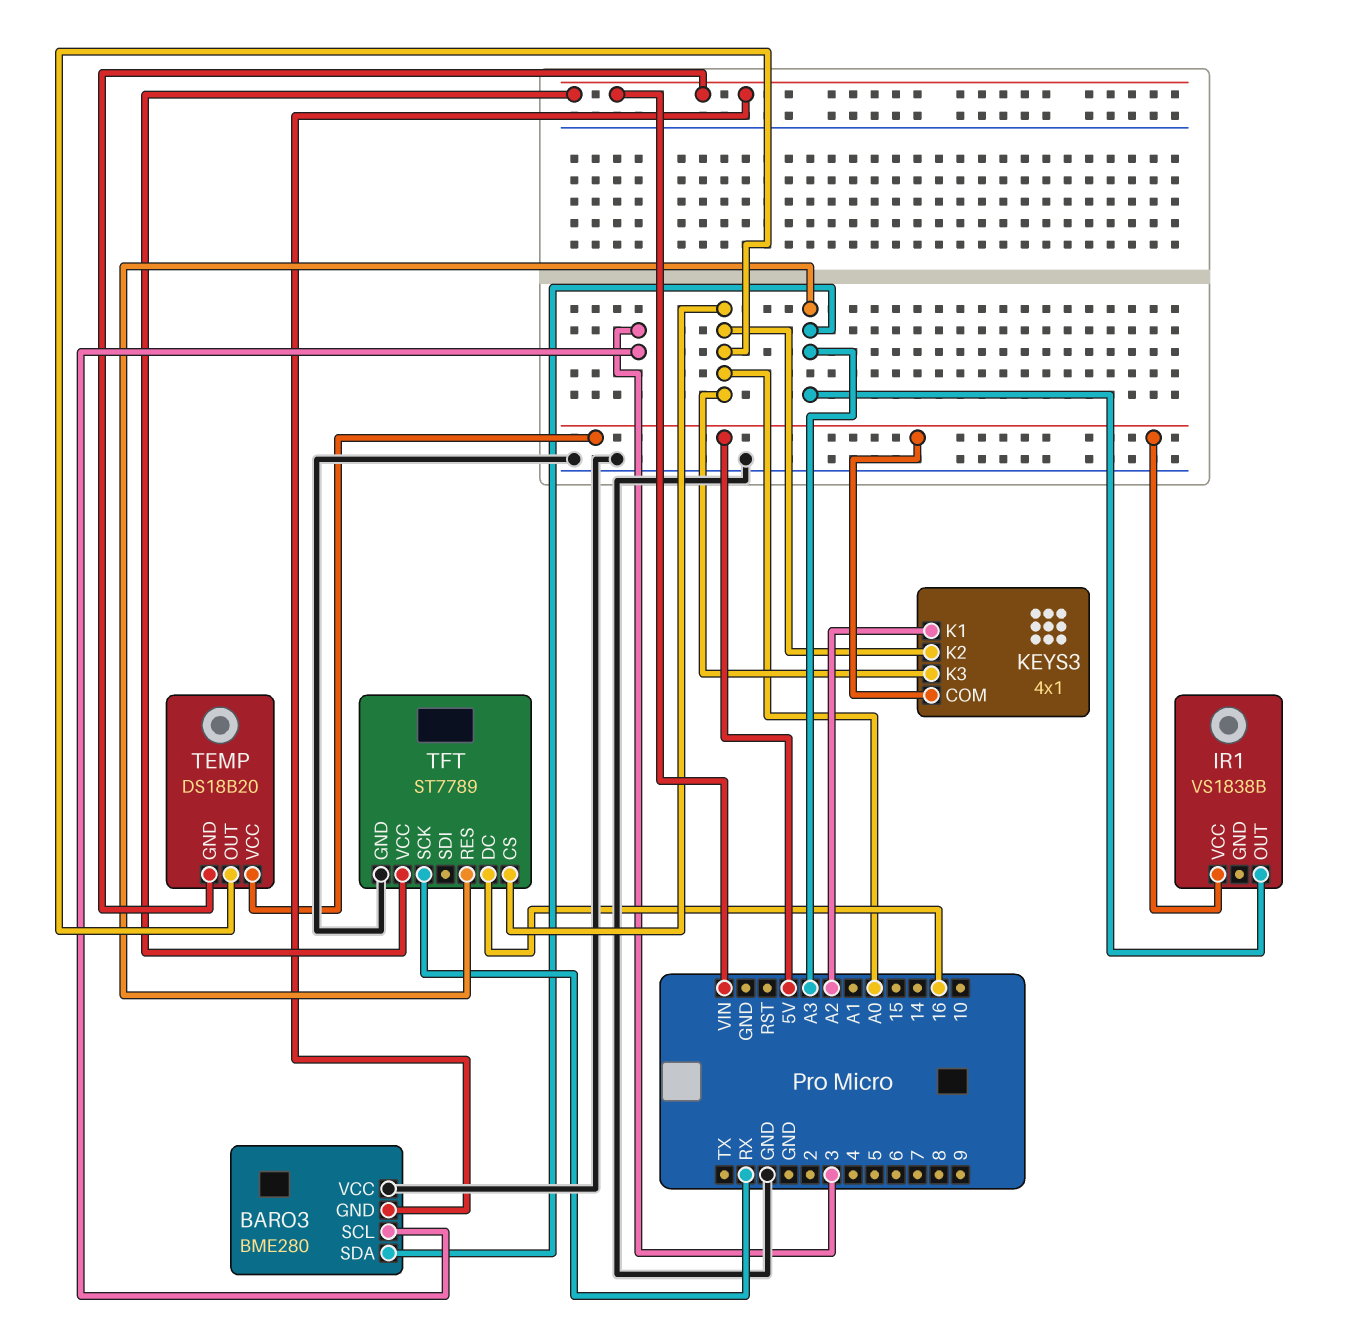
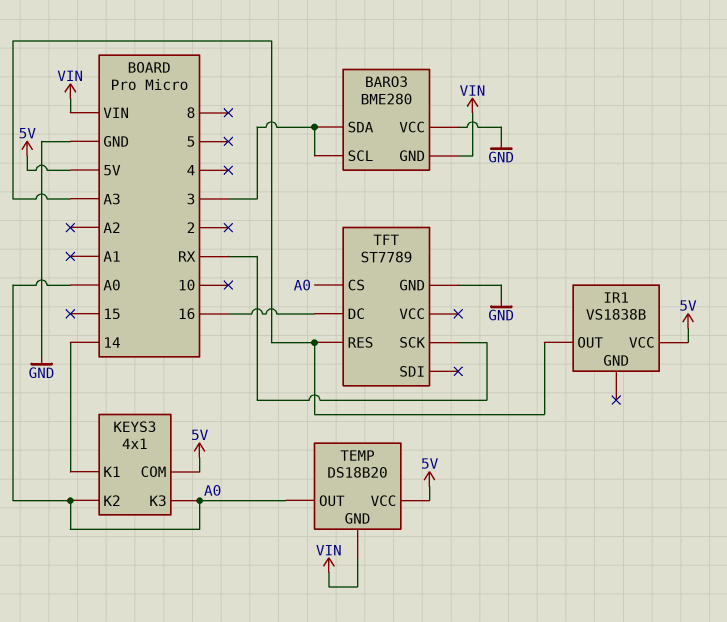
BARO3 pin SDA: A3 -> 3
KEYS3 pin K1: A2 -> 14
TFT pin VCC: VIN -> none

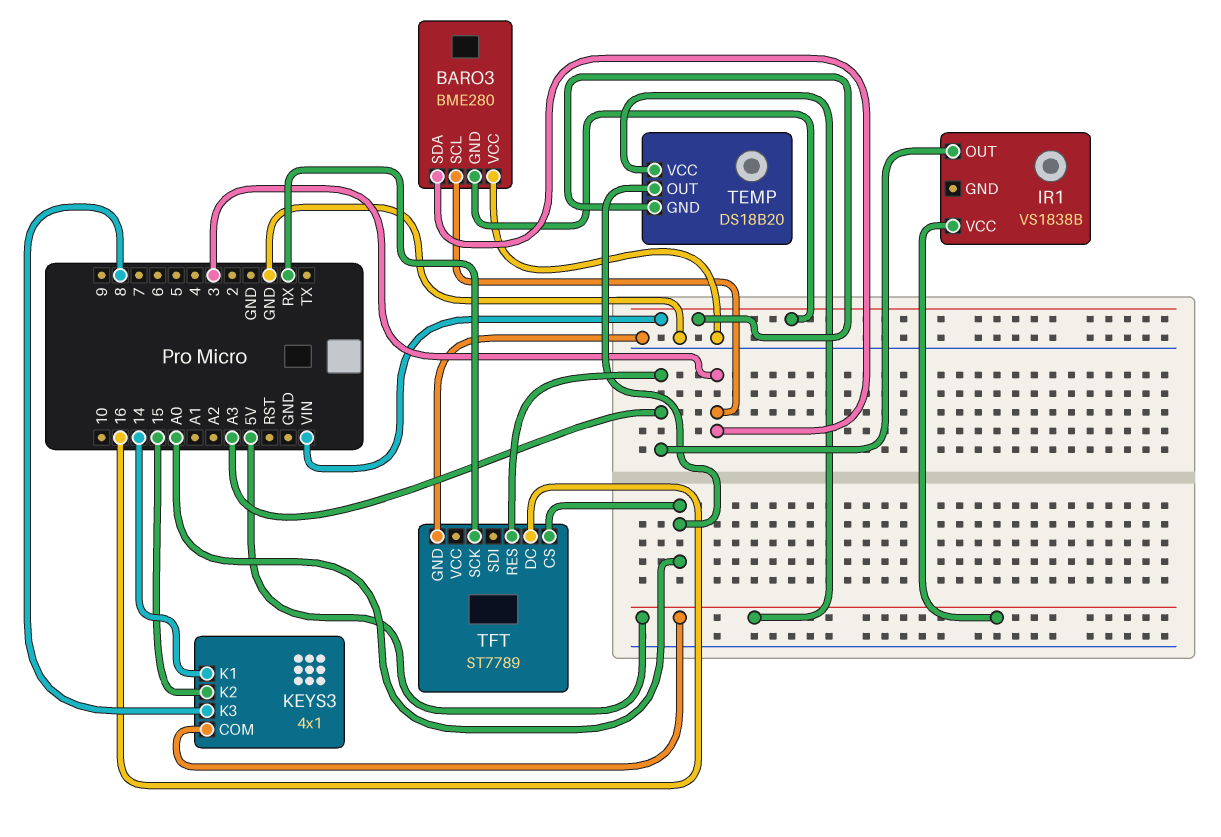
KEYS3 pin K2: A0 -> 15
KEYS3 pin K3: A0 -> 8

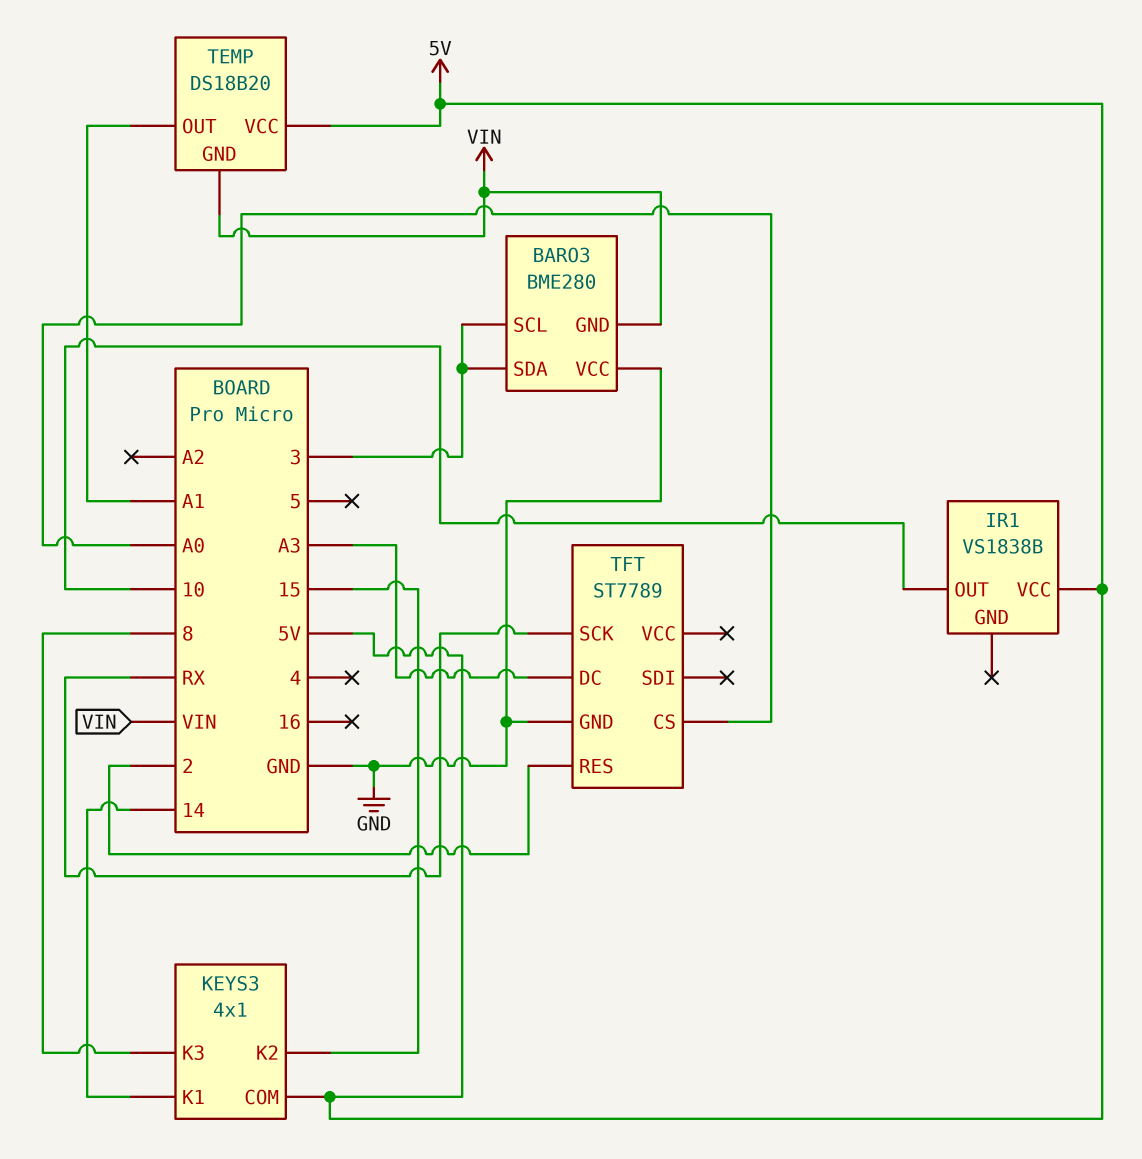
IR1 pin OUT: A3 -> 10
TEMP pin OUT: A0 -> A1
TFT pin DC: 16 -> A3
TFT pin RES: A3 -> 2

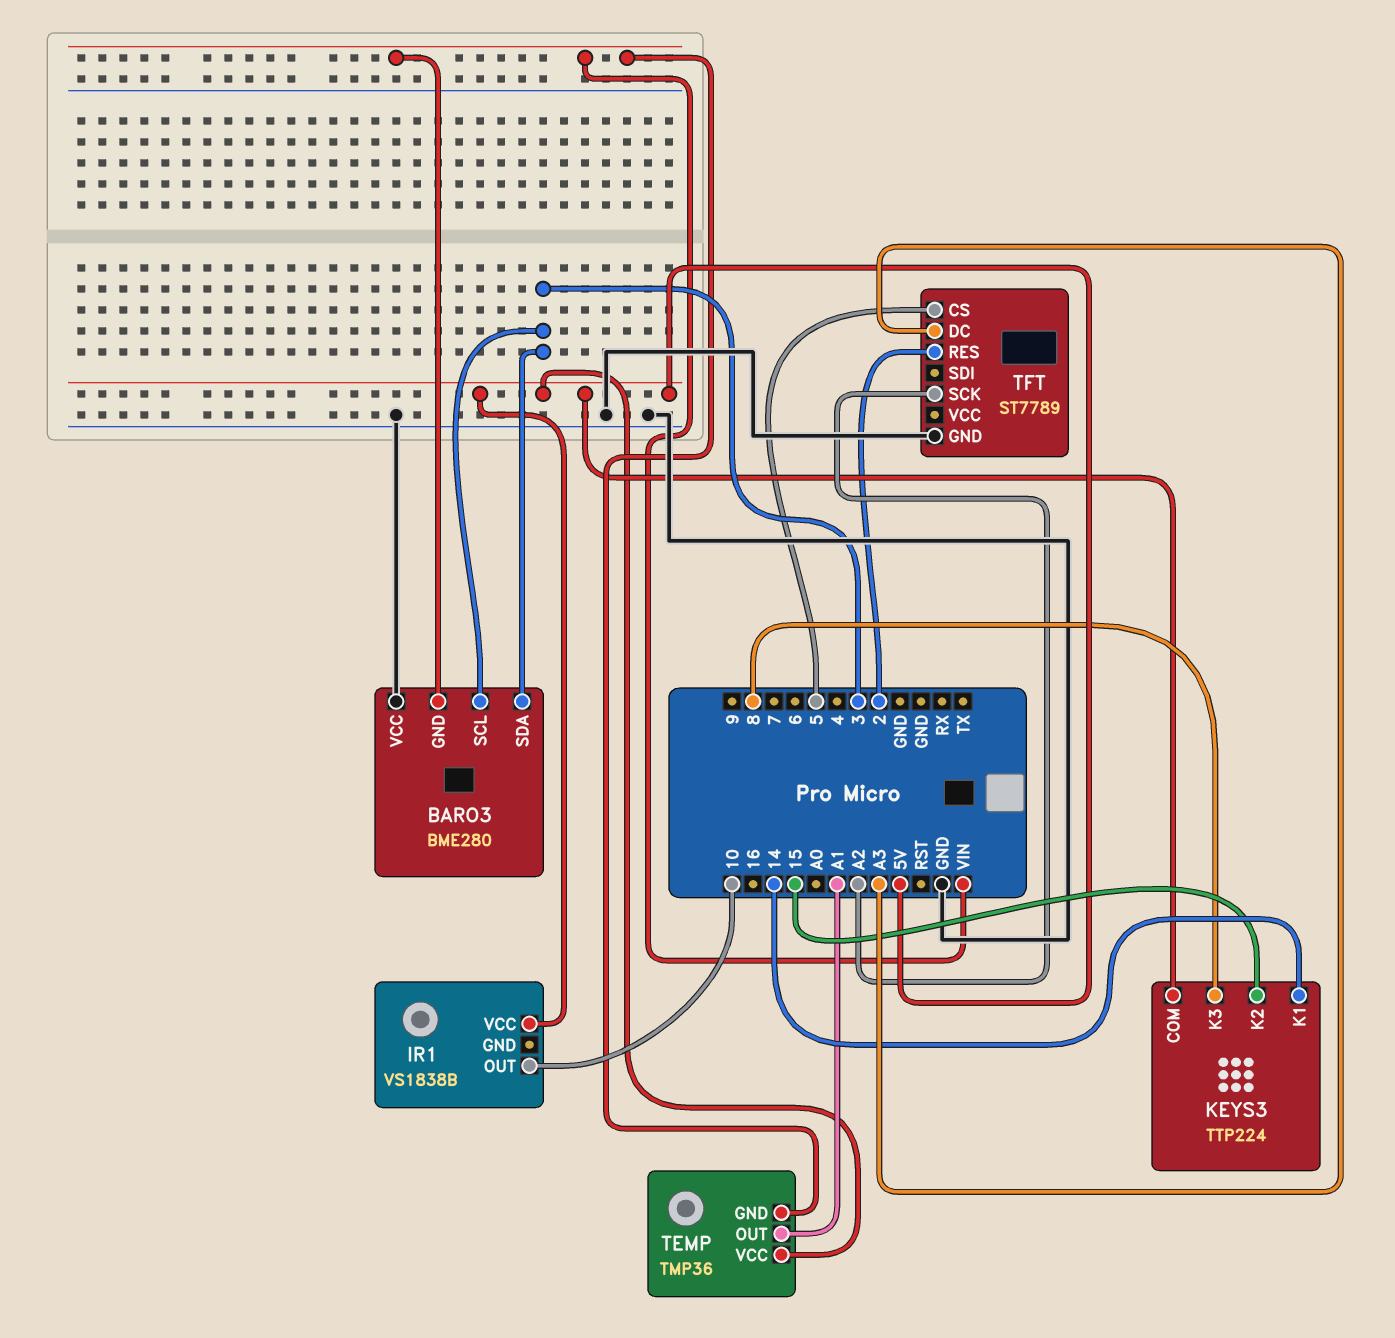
KEYS3: 4x1 -> TTP224
TEMP: DS18B20 -> TMP36
TFT pin CS: A0 -> 5
TFT pin SCK: RX -> A2

